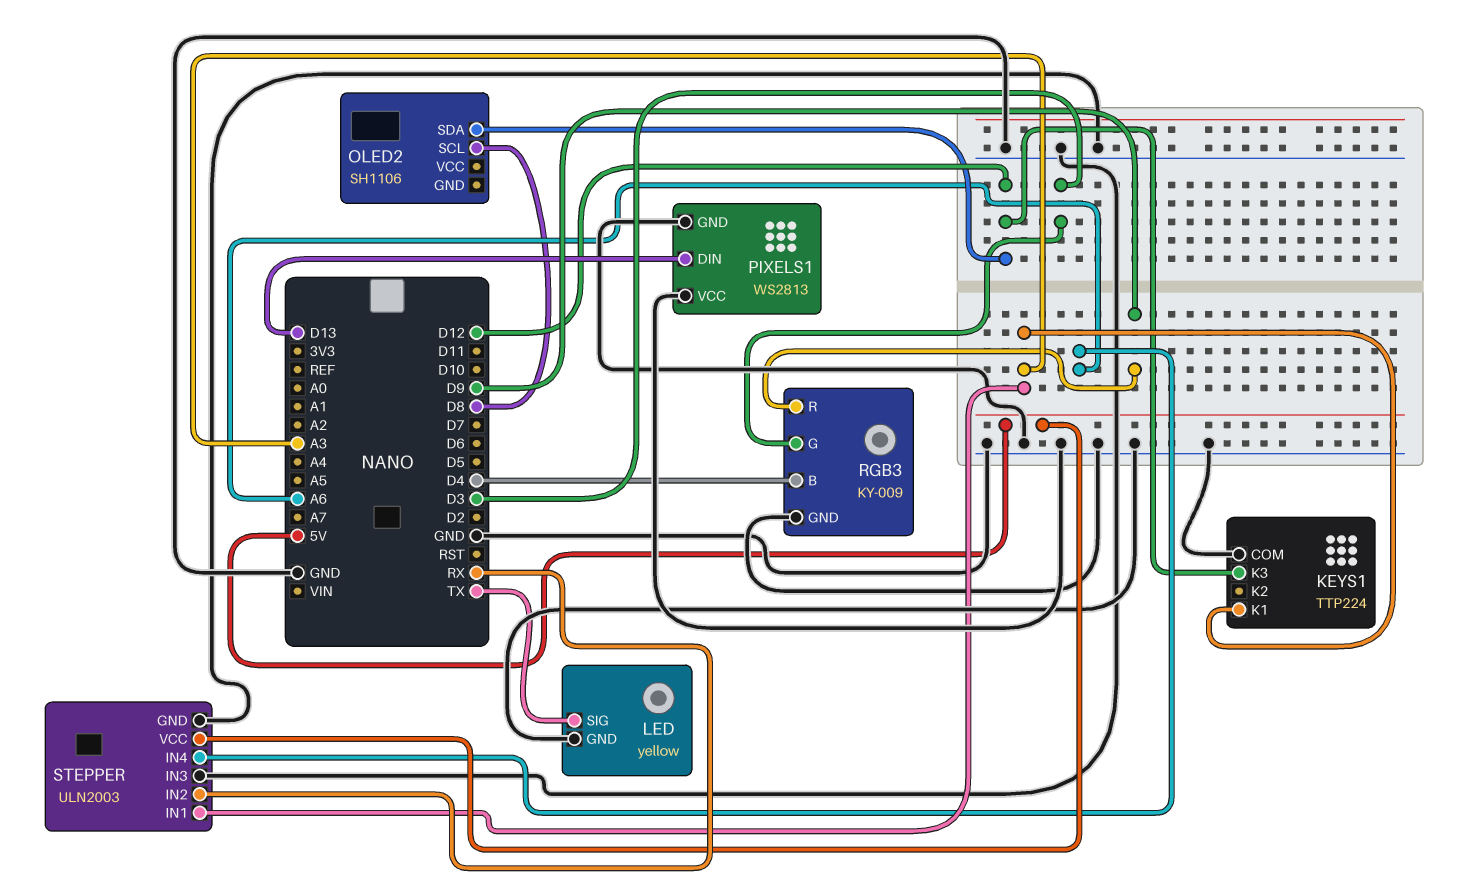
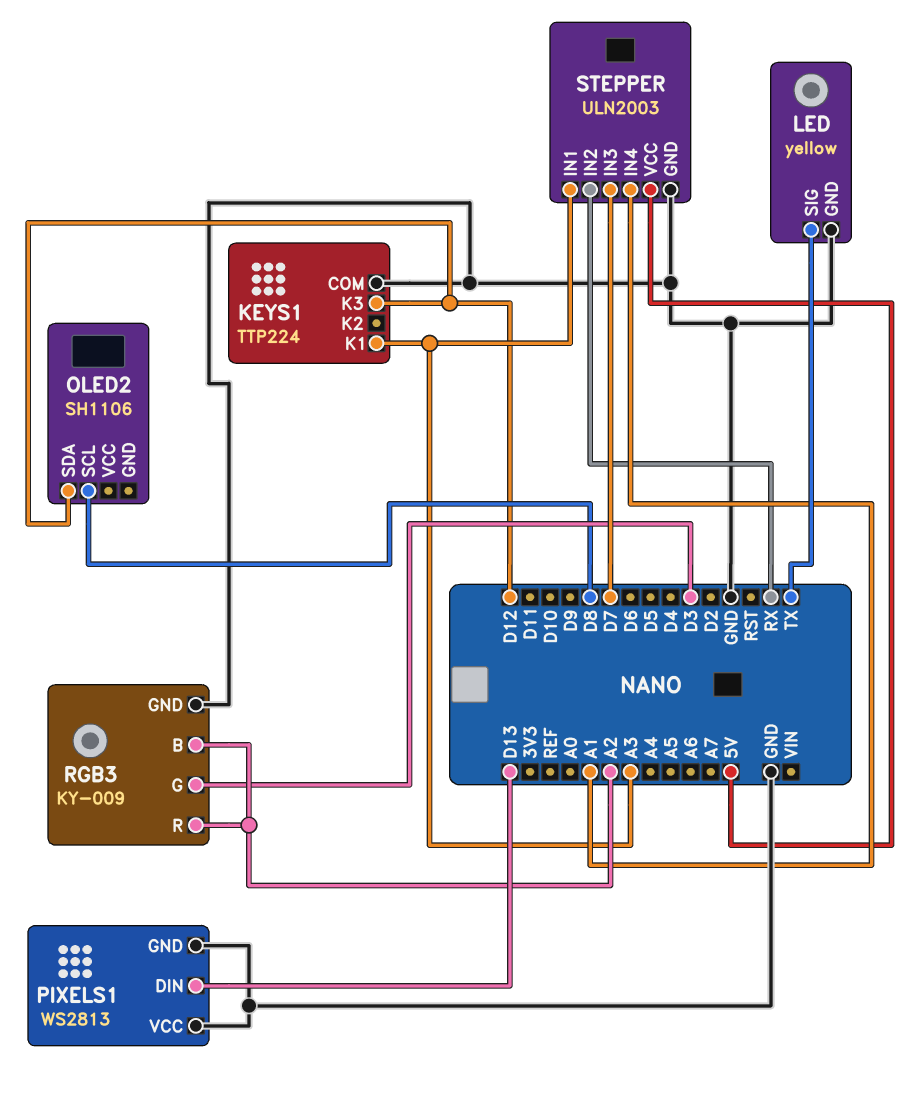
RGB3 pin B: D4 -> A2
RGB3 pin R: D9 -> A2
STEPPER pin IN3: GND -> D7
STEPPER pin IN4: A6 -> A1

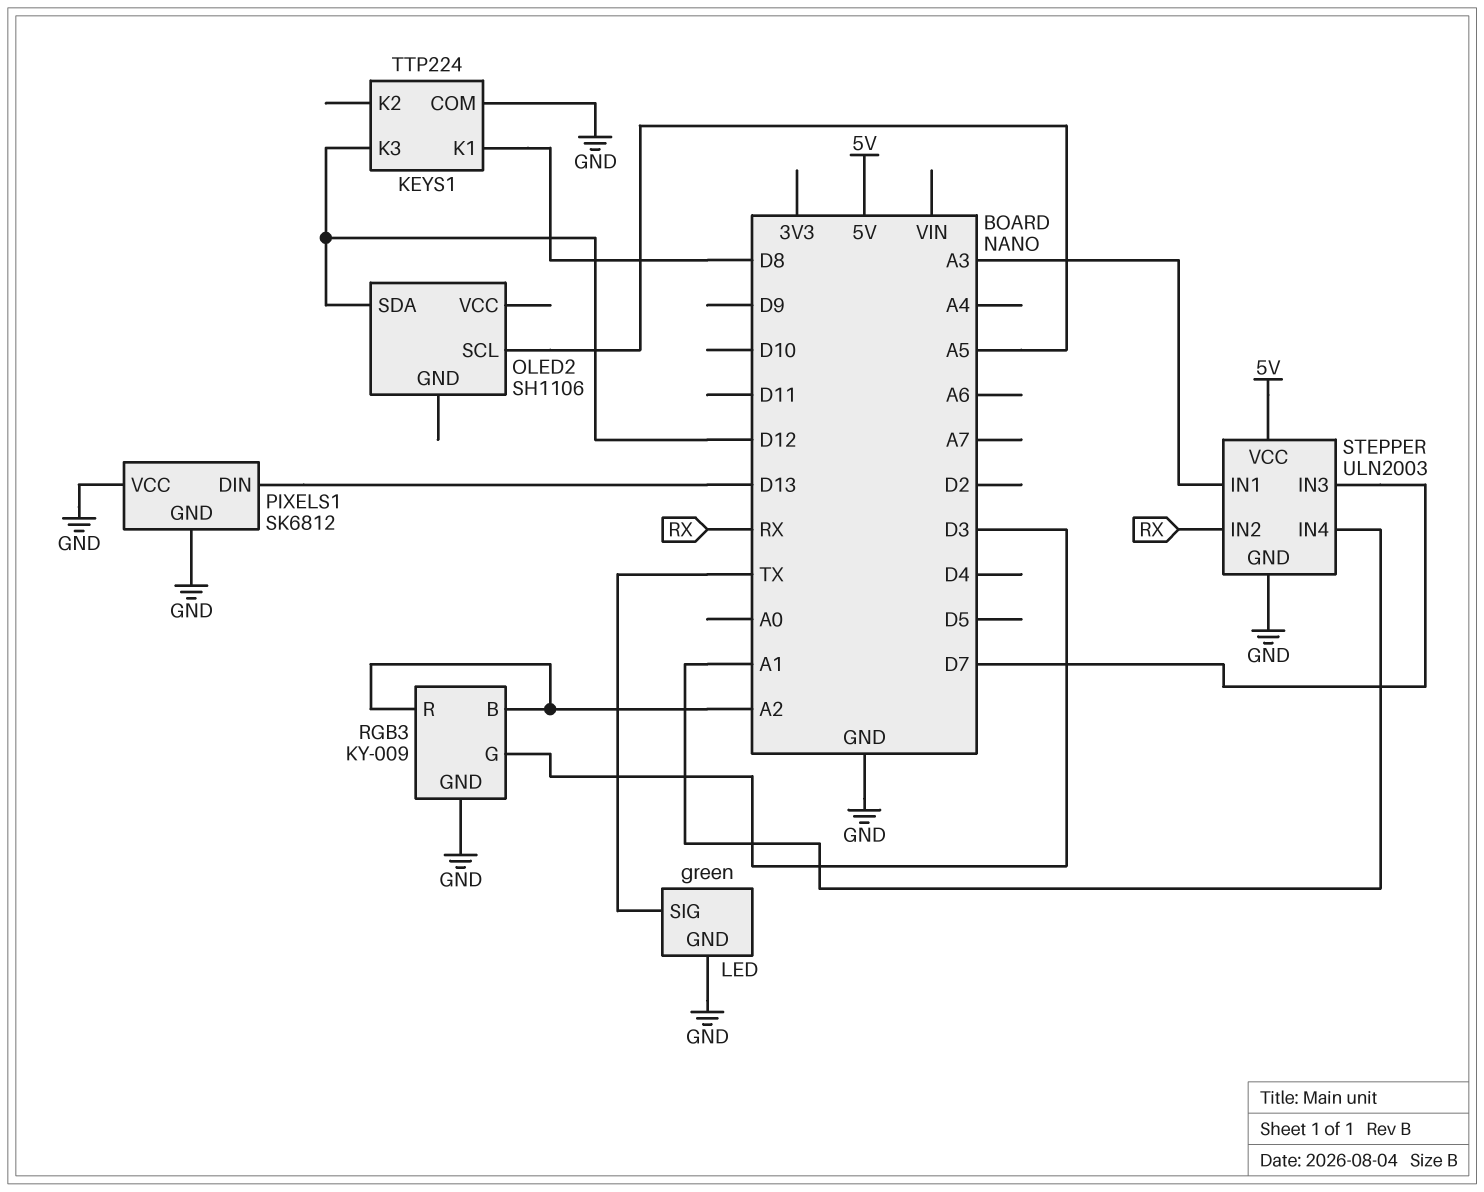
KEYS1 pin K1: A3 -> D8
LED: yellow -> green
OLED2 pin SCL: D8 -> A5
PIXELS1: WS2813 -> SK6812

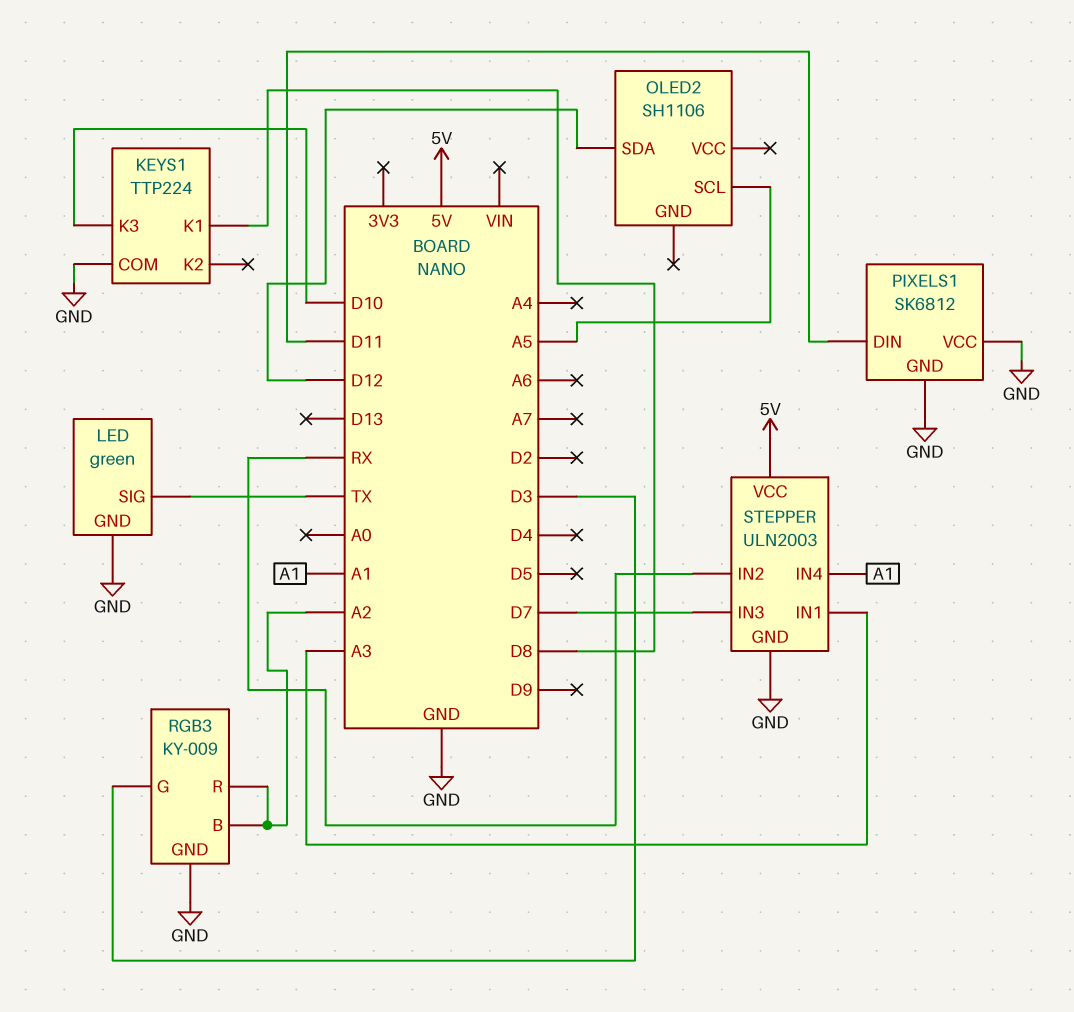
KEYS1 pin K3: D12 -> D10
PIXELS1 pin DIN: D13 -> D11

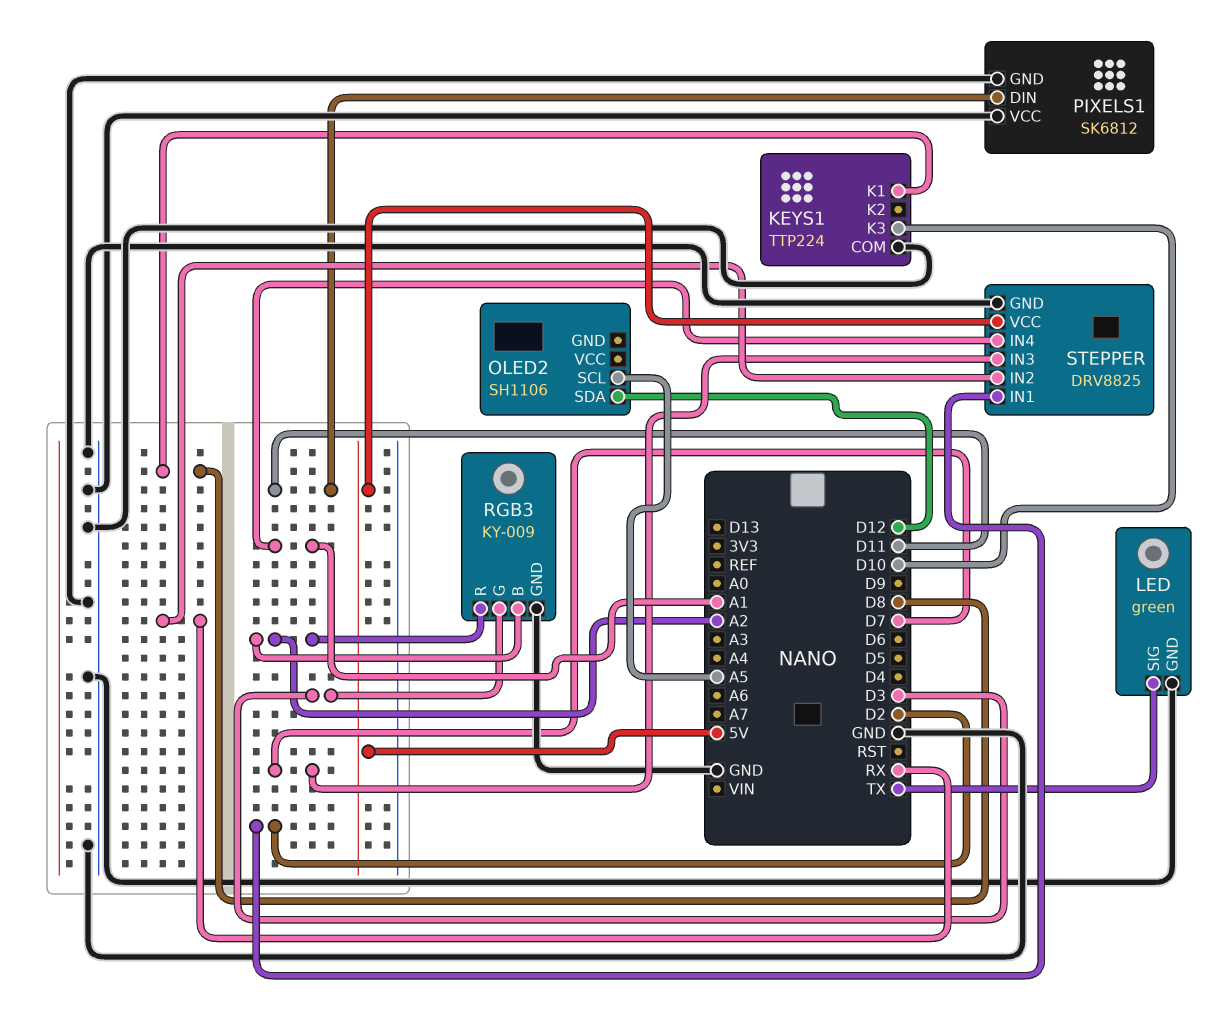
STEPPER: ULN2003 -> DRV8825
STEPPER pin IN1: A3 -> D2

